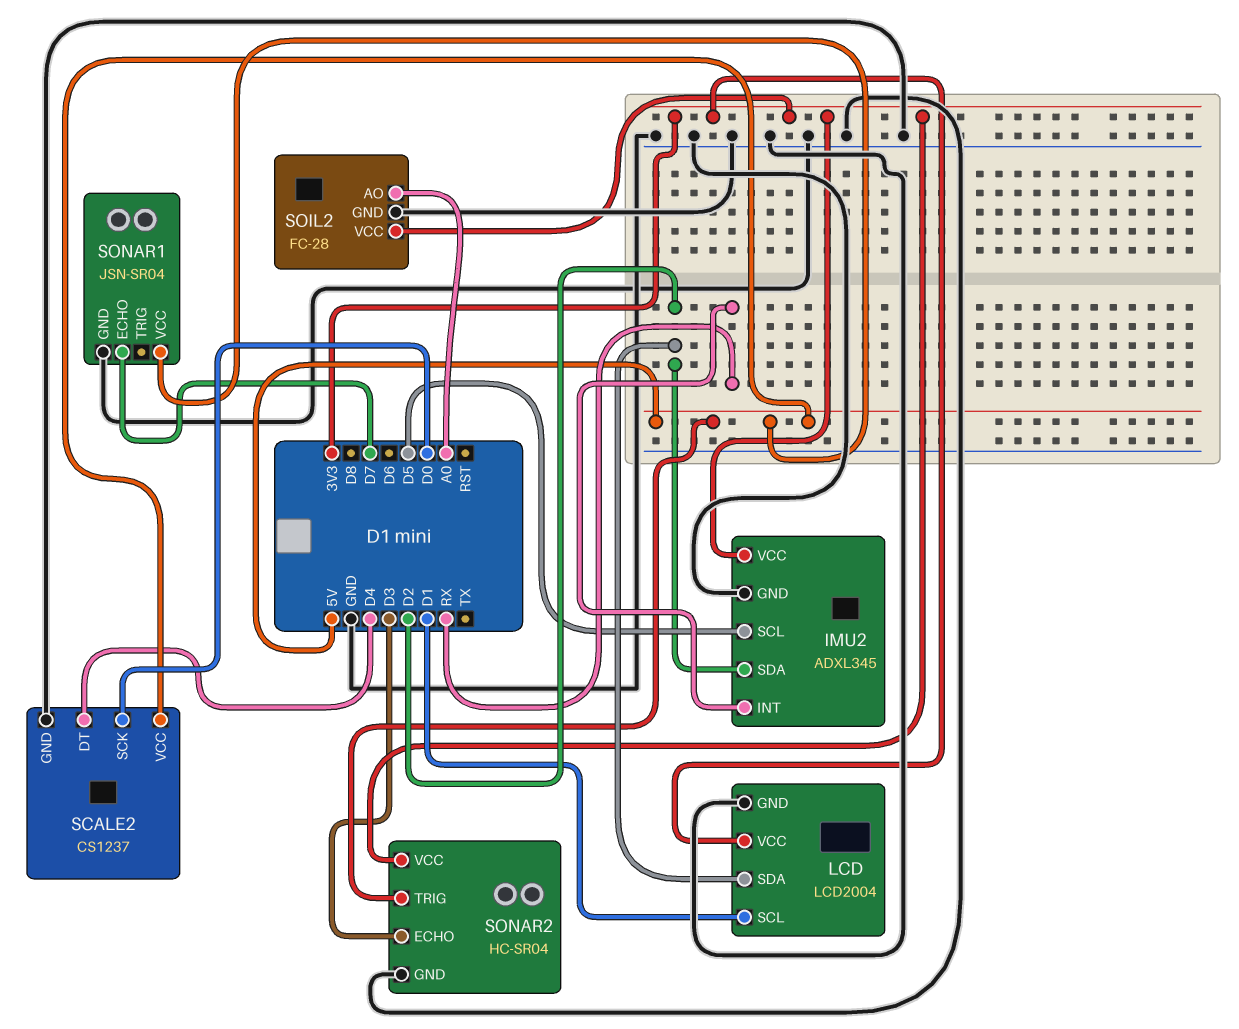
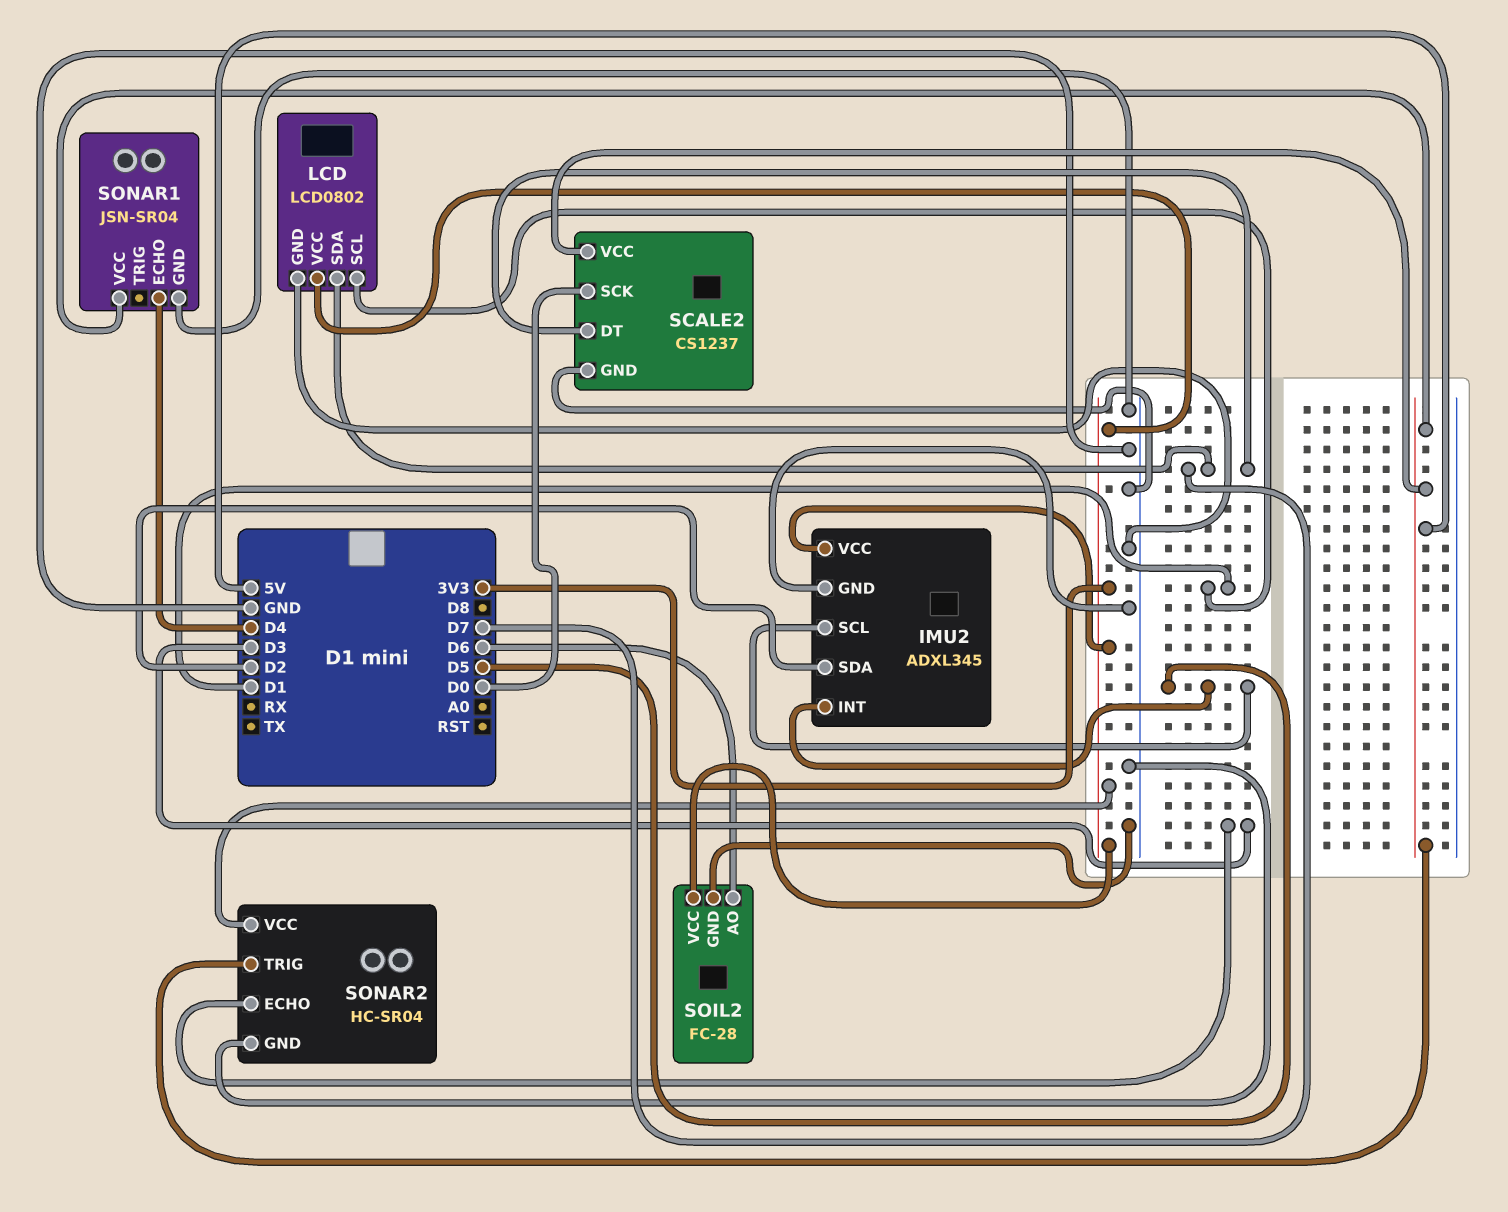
IMU2 pin INT: RX -> D5
LCD: LCD2004 -> LCD0802
LCD pin SDA: D2 -> D7
SCALE2 pin DT: D4 -> D7
SOIL2 pin AO: A0 -> D6
SONAR1 pin ECHO: D7 -> D4

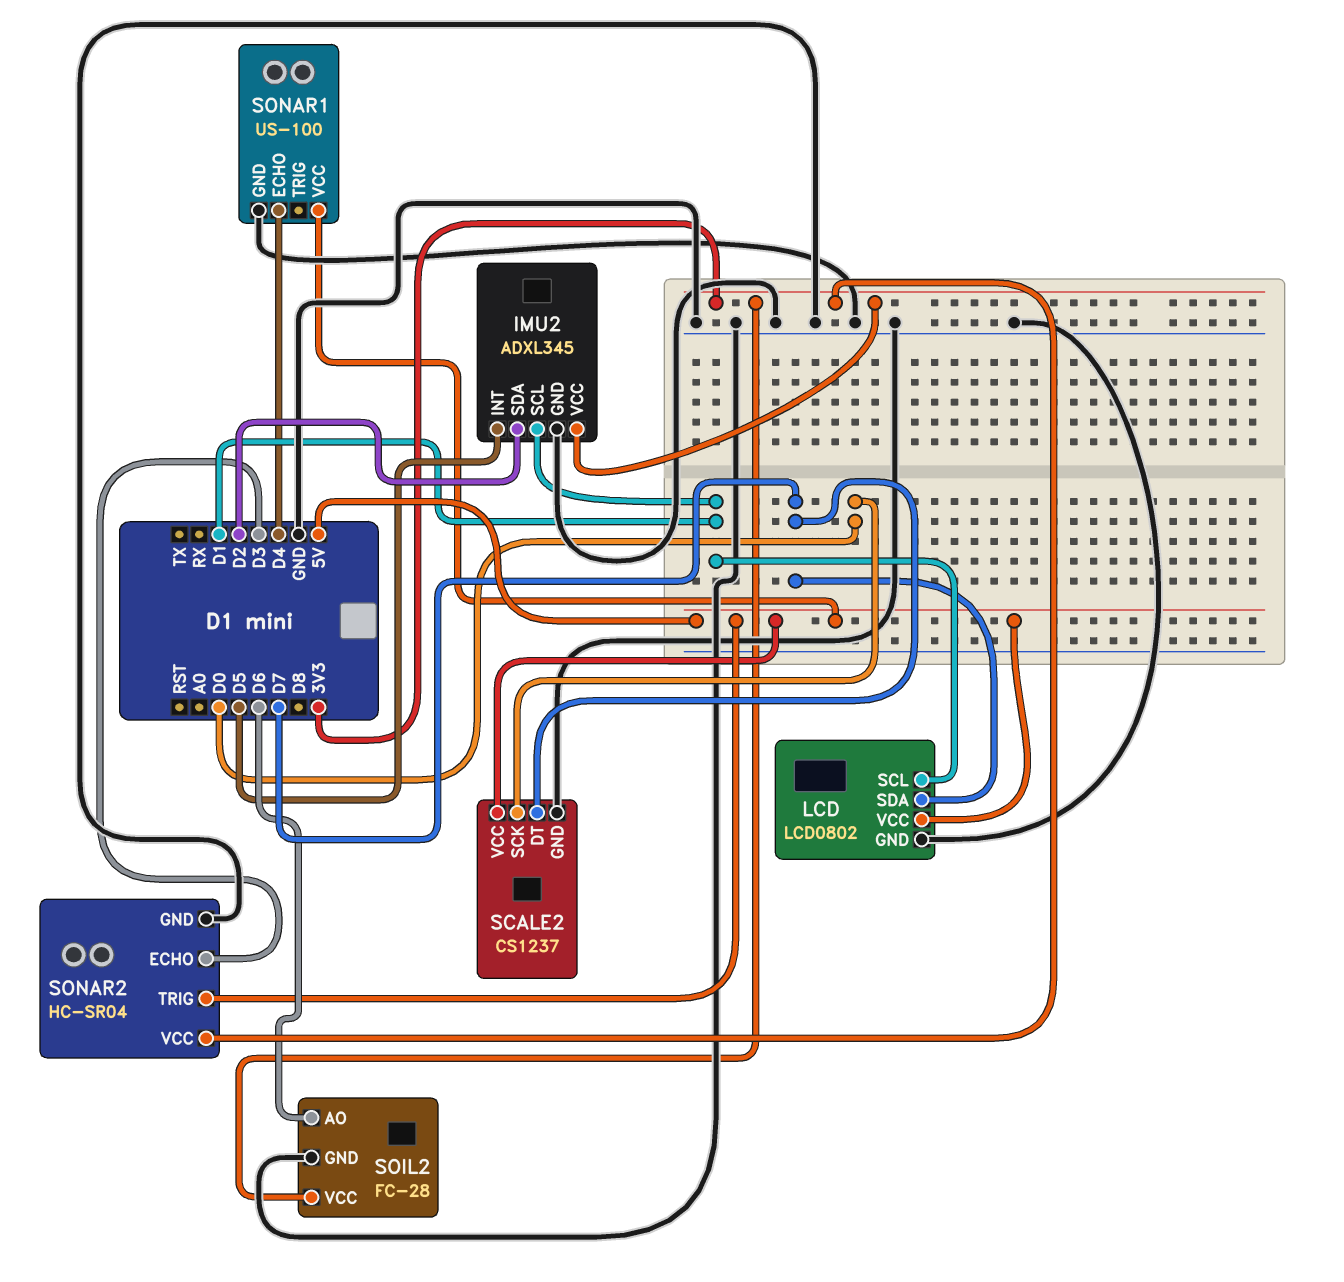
IMU2 pin SCL: D5 -> D1
LCD pin VCC: 3V3 -> 5V
SONAR1: JSN-SR04 -> US-100

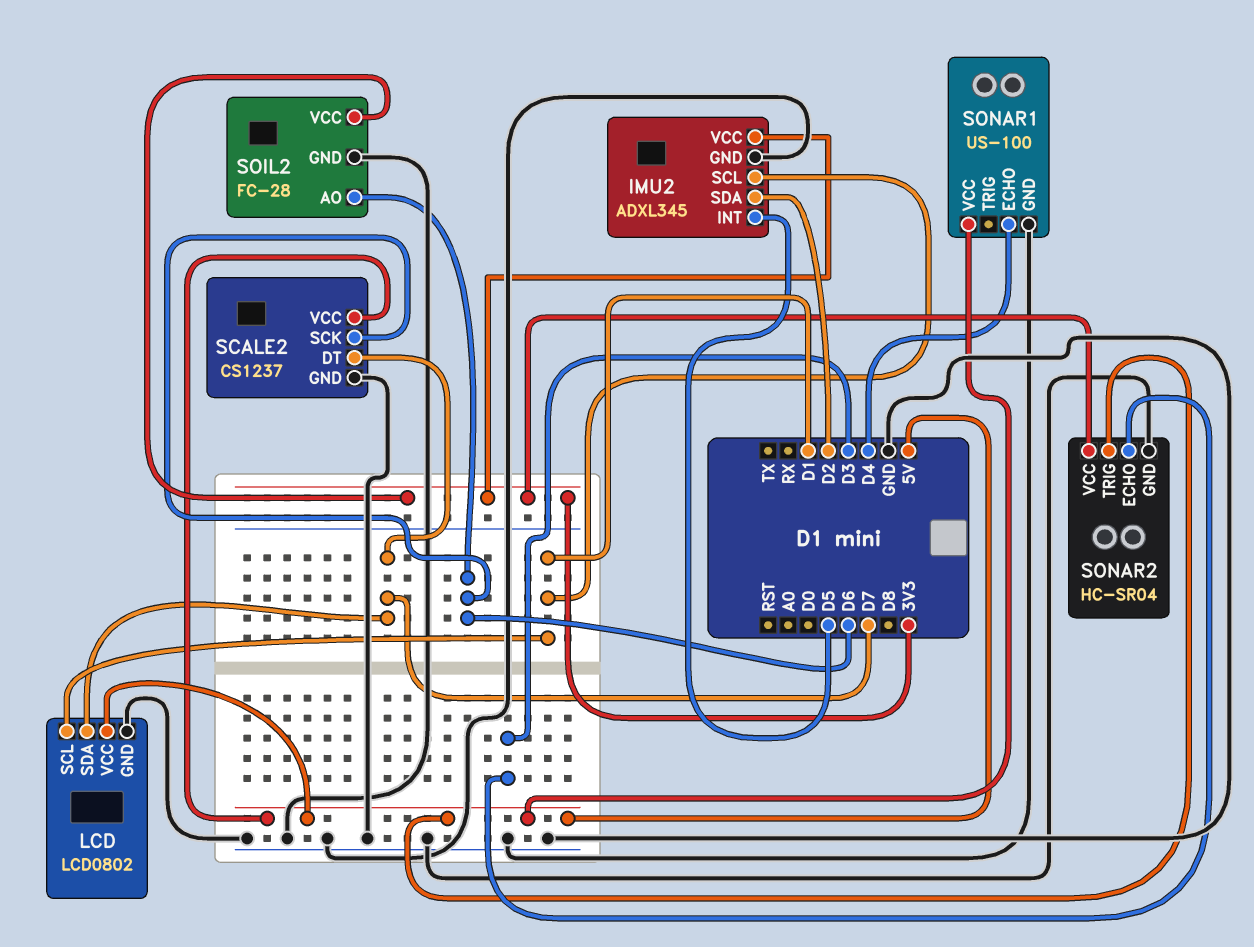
SCALE2 pin SCK: D0 -> D6

